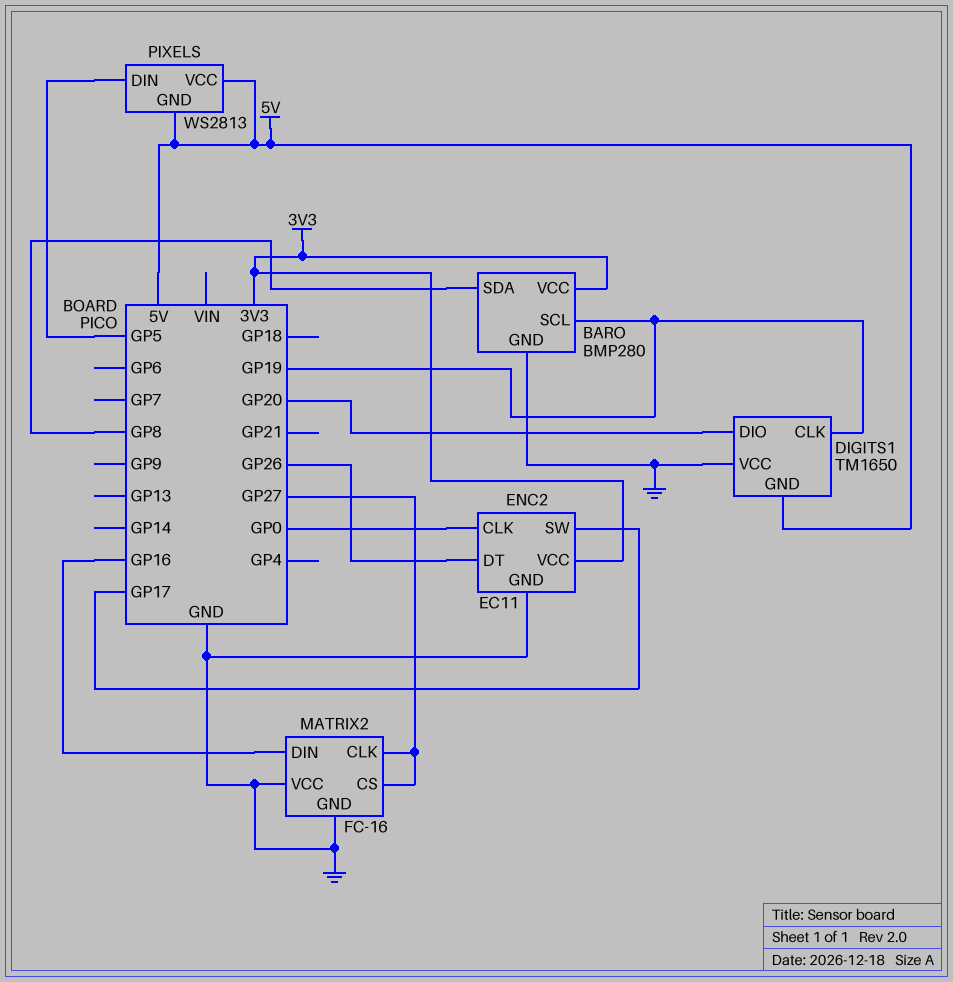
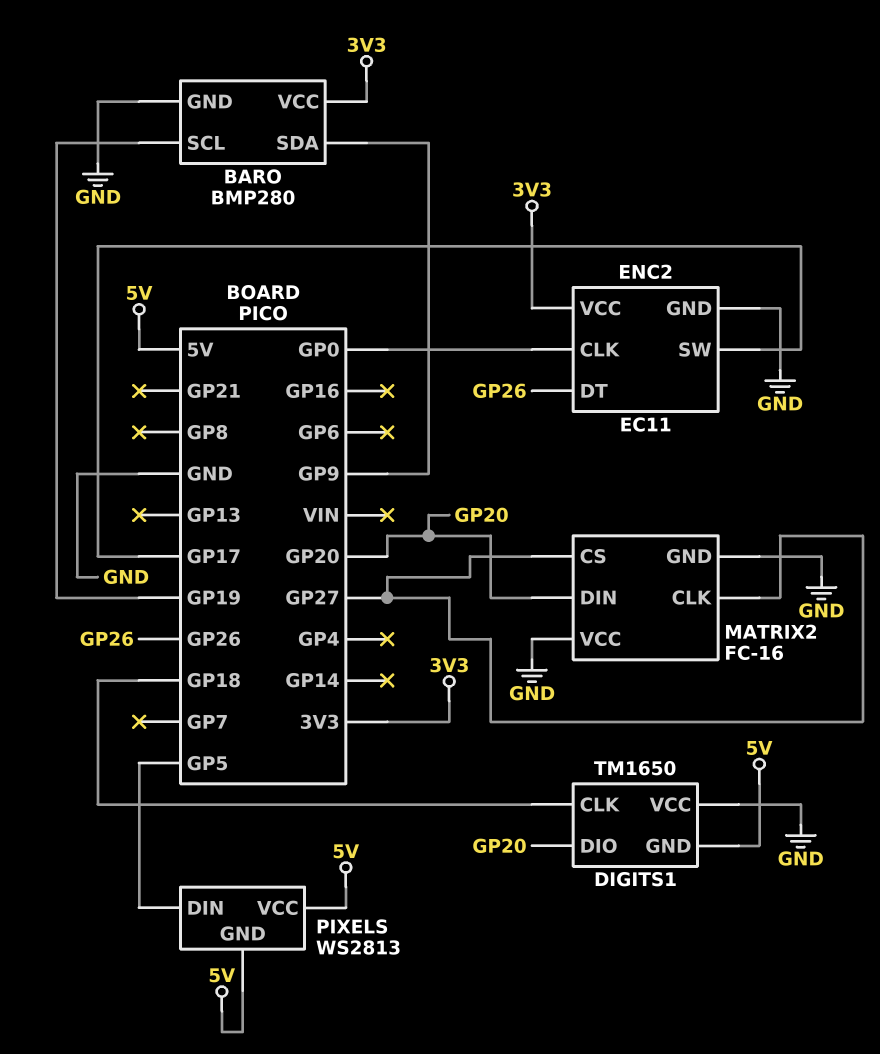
BARO pin SDA: GP8 -> GP9
DIGITS1 pin CLK: GP19 -> GP18
MATRIX2 pin DIN: GP16 -> GP20

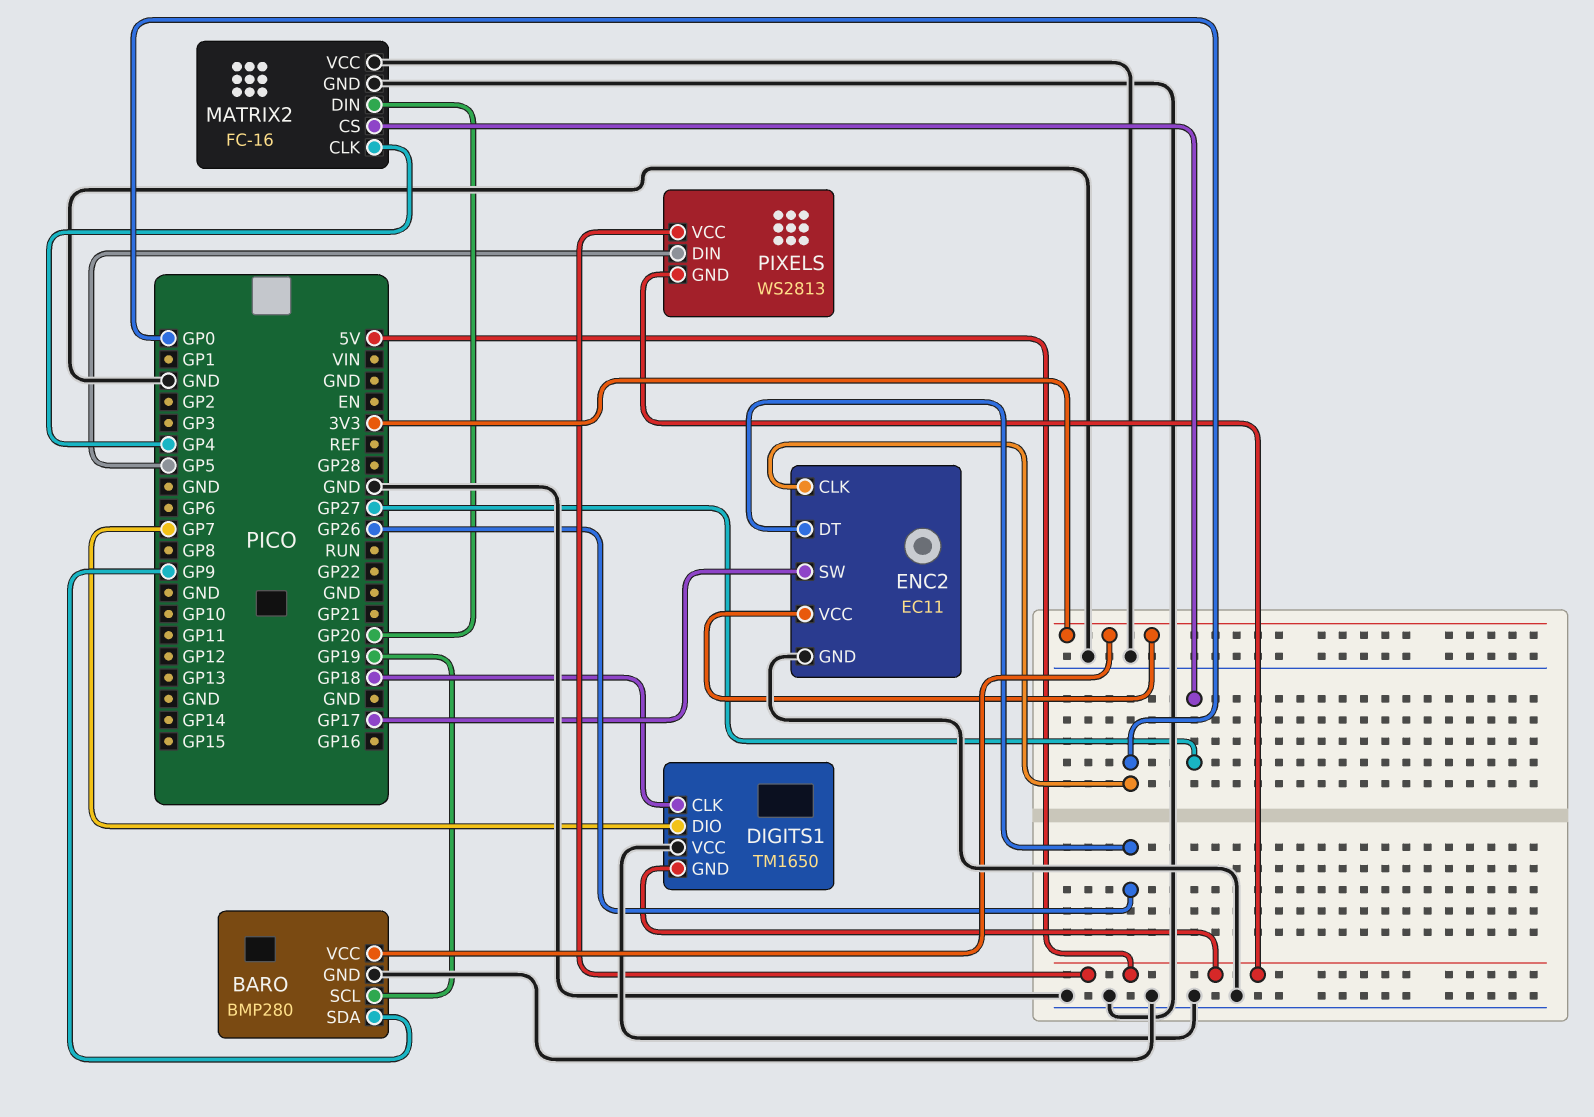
DIGITS1 pin DIO: GP20 -> GP7
MATRIX2 pin CLK: GP27 -> GP4

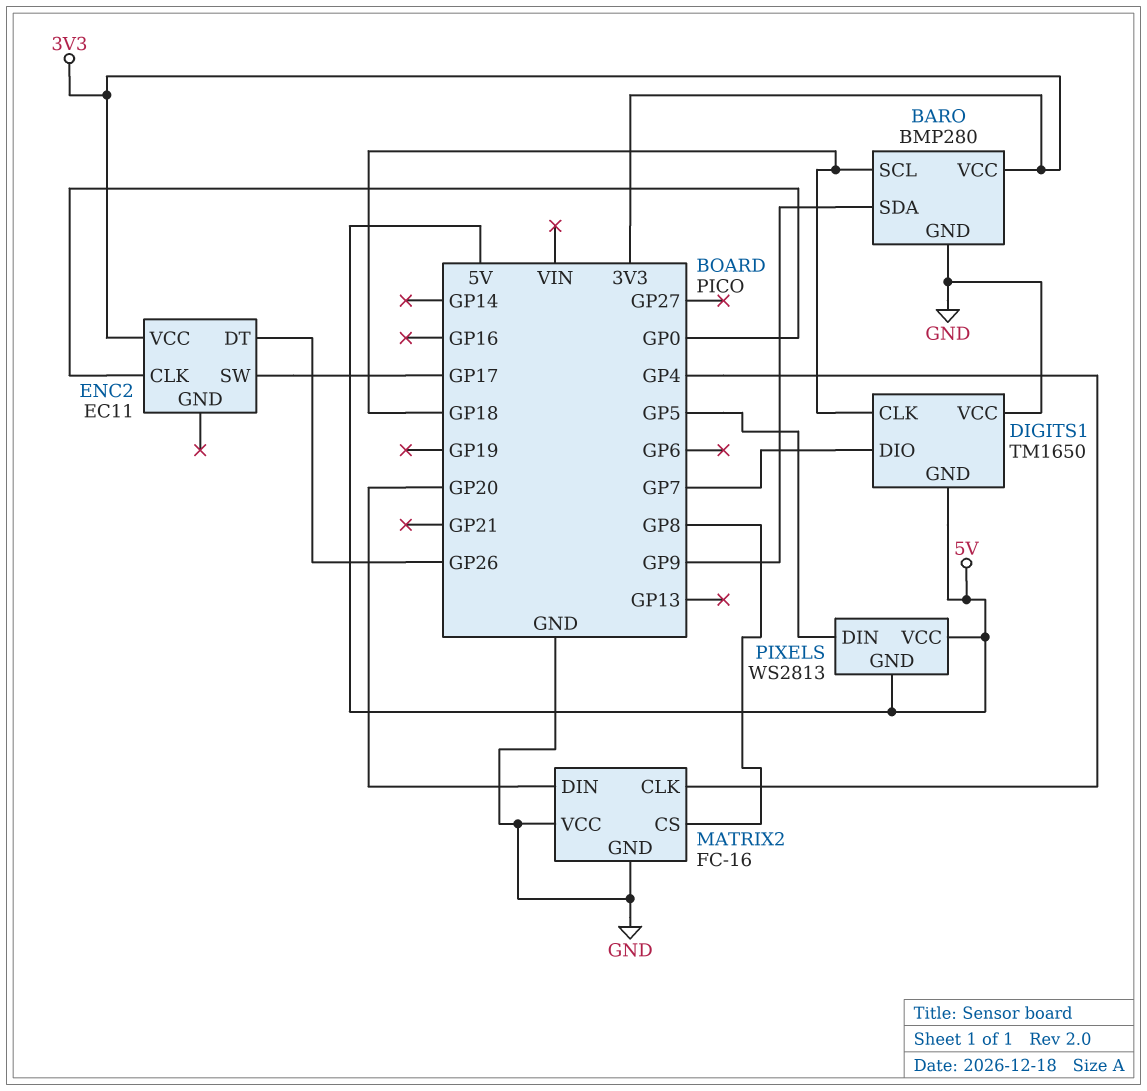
BARO pin SCL: GP19 -> GP18
ENC2 pin GND: GND -> none
MATRIX2 pin CS: GP27 -> GP8

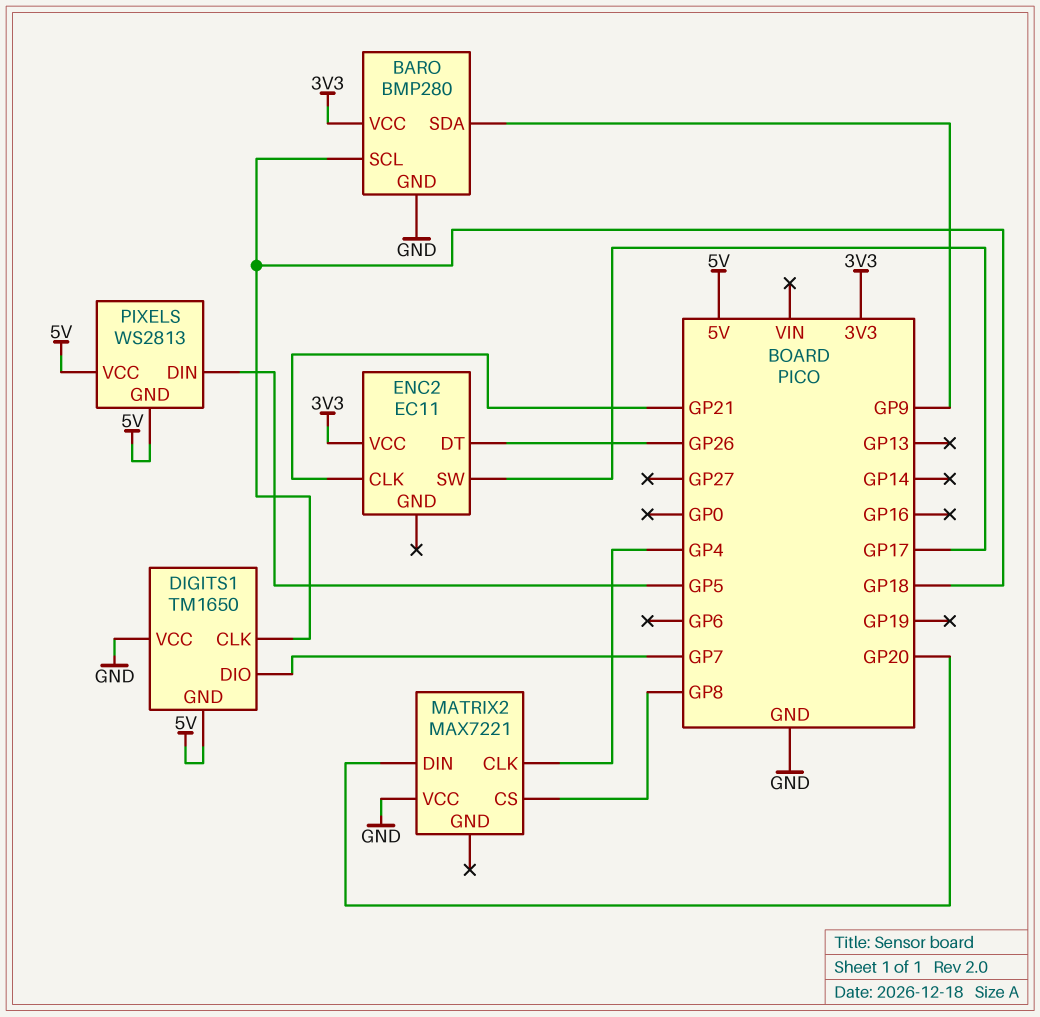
ENC2 pin CLK: GP0 -> GP21
MATRIX2: FC-16 -> MAX7221
MATRIX2 pin GND: GND -> none

